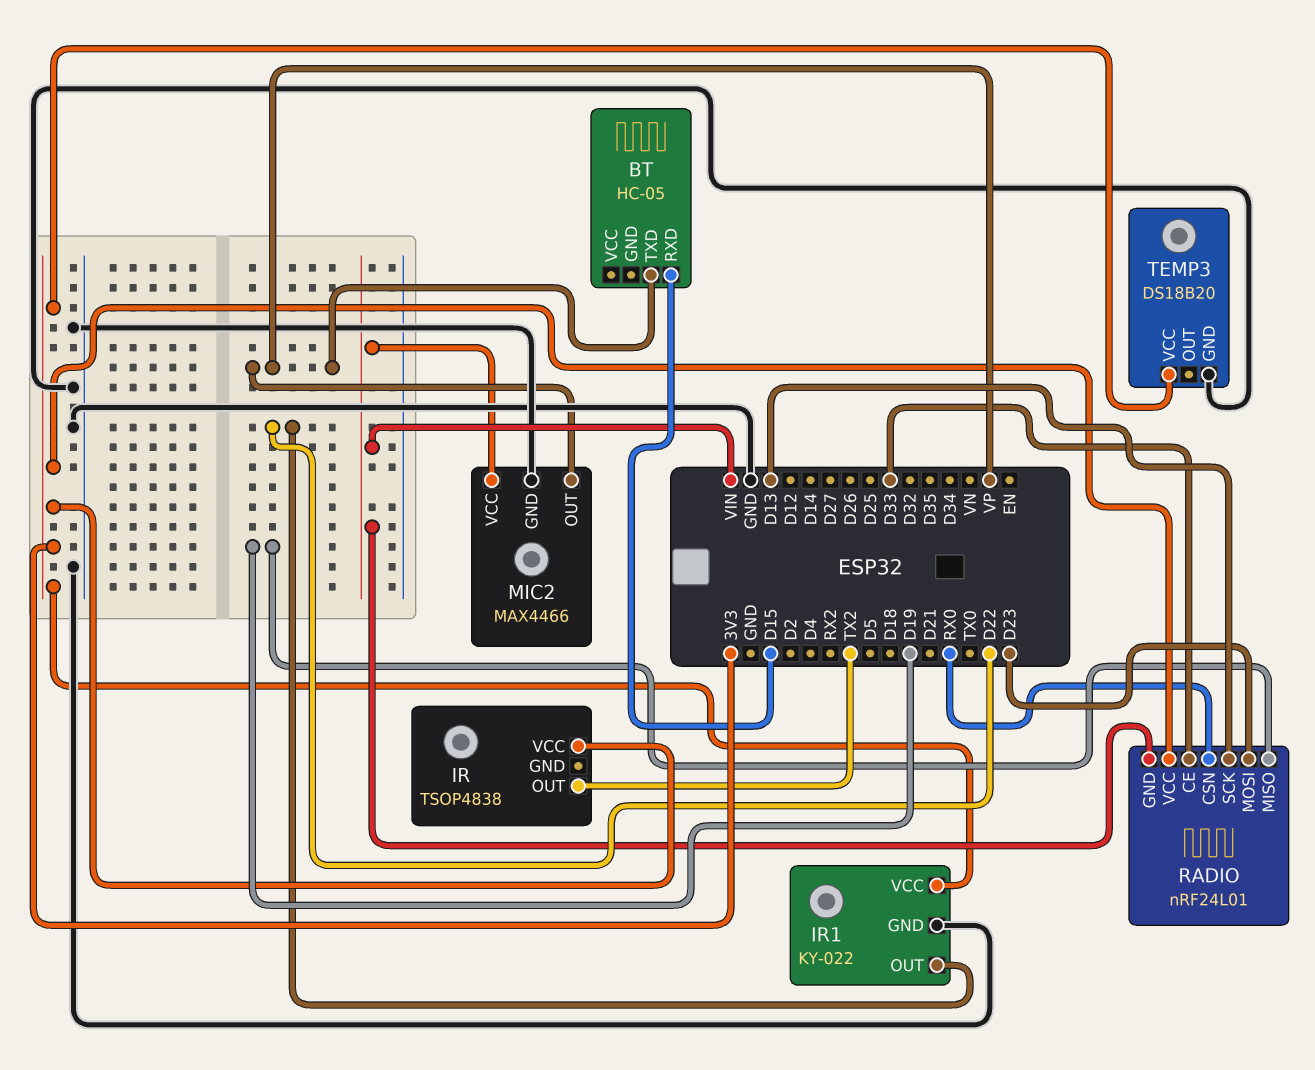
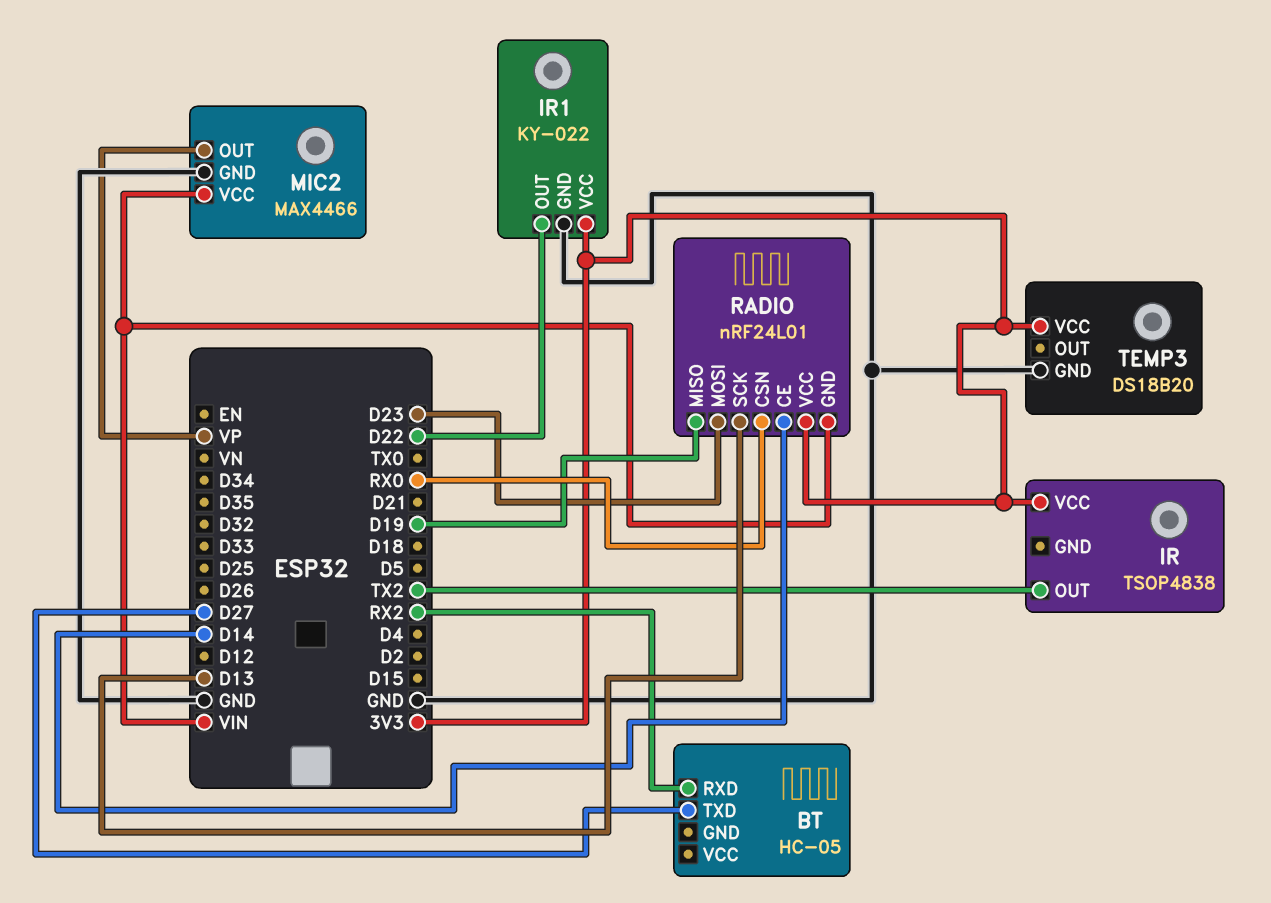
BT pin RXD: D15 -> RX2
BT pin TXD: VP -> D27
RADIO pin CE: D33 -> D14

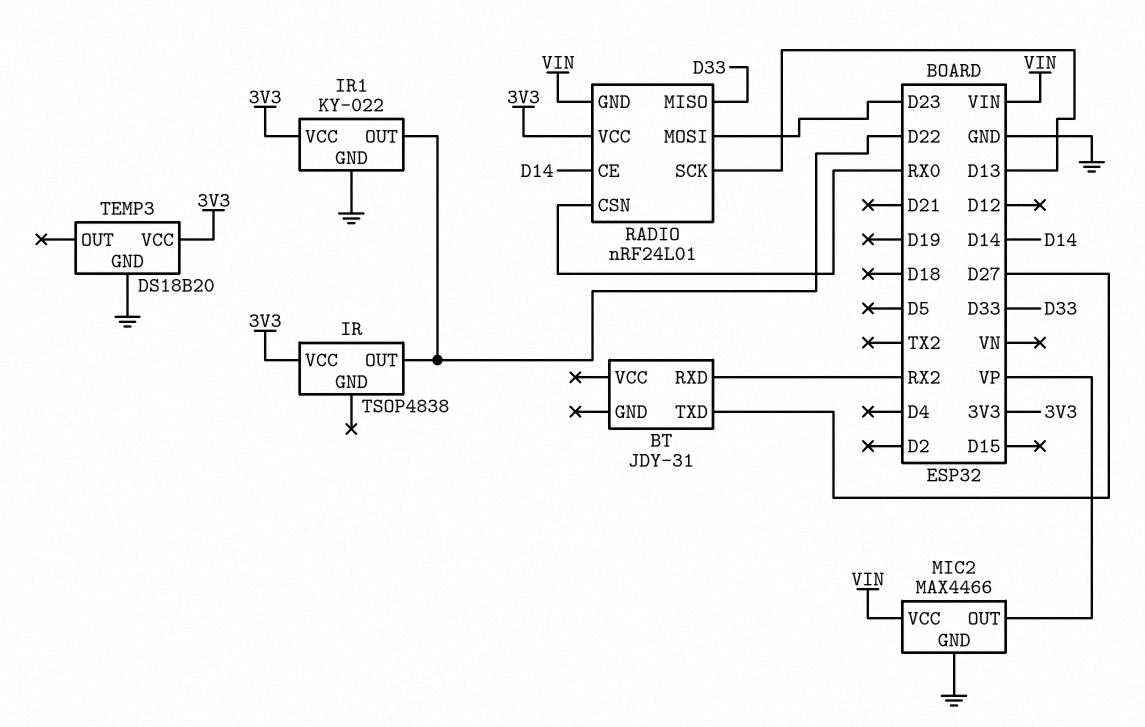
BT: HC-05 -> JDY-31
IR pin OUT: TX2 -> D22
RADIO pin MISO: D19 -> D33

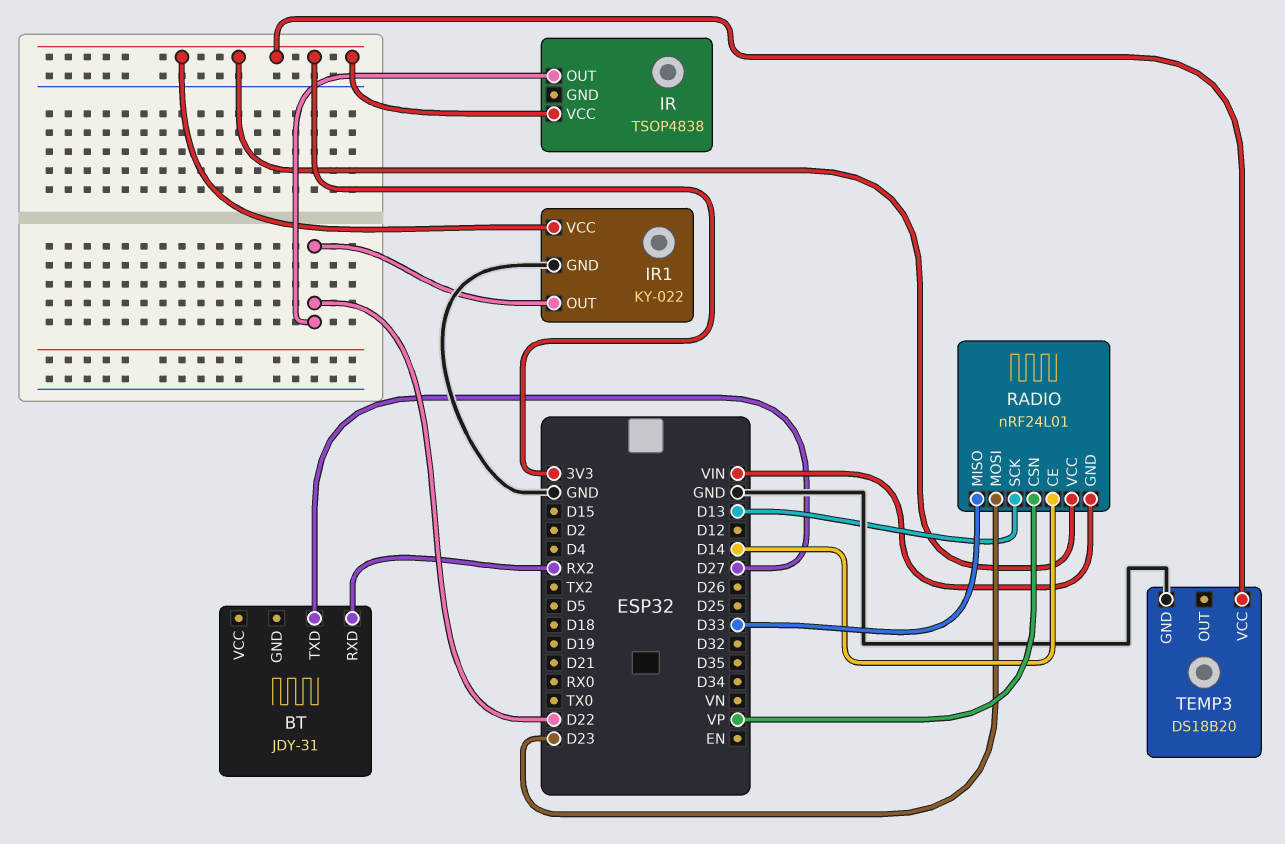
MIC2: MAX4466 -> none
MIC2 pin GND: GND -> none
MIC2 pin OUT: VP -> none
MIC2 pin VCC: VIN -> none
RADIO pin CSN: RX0 -> VP

